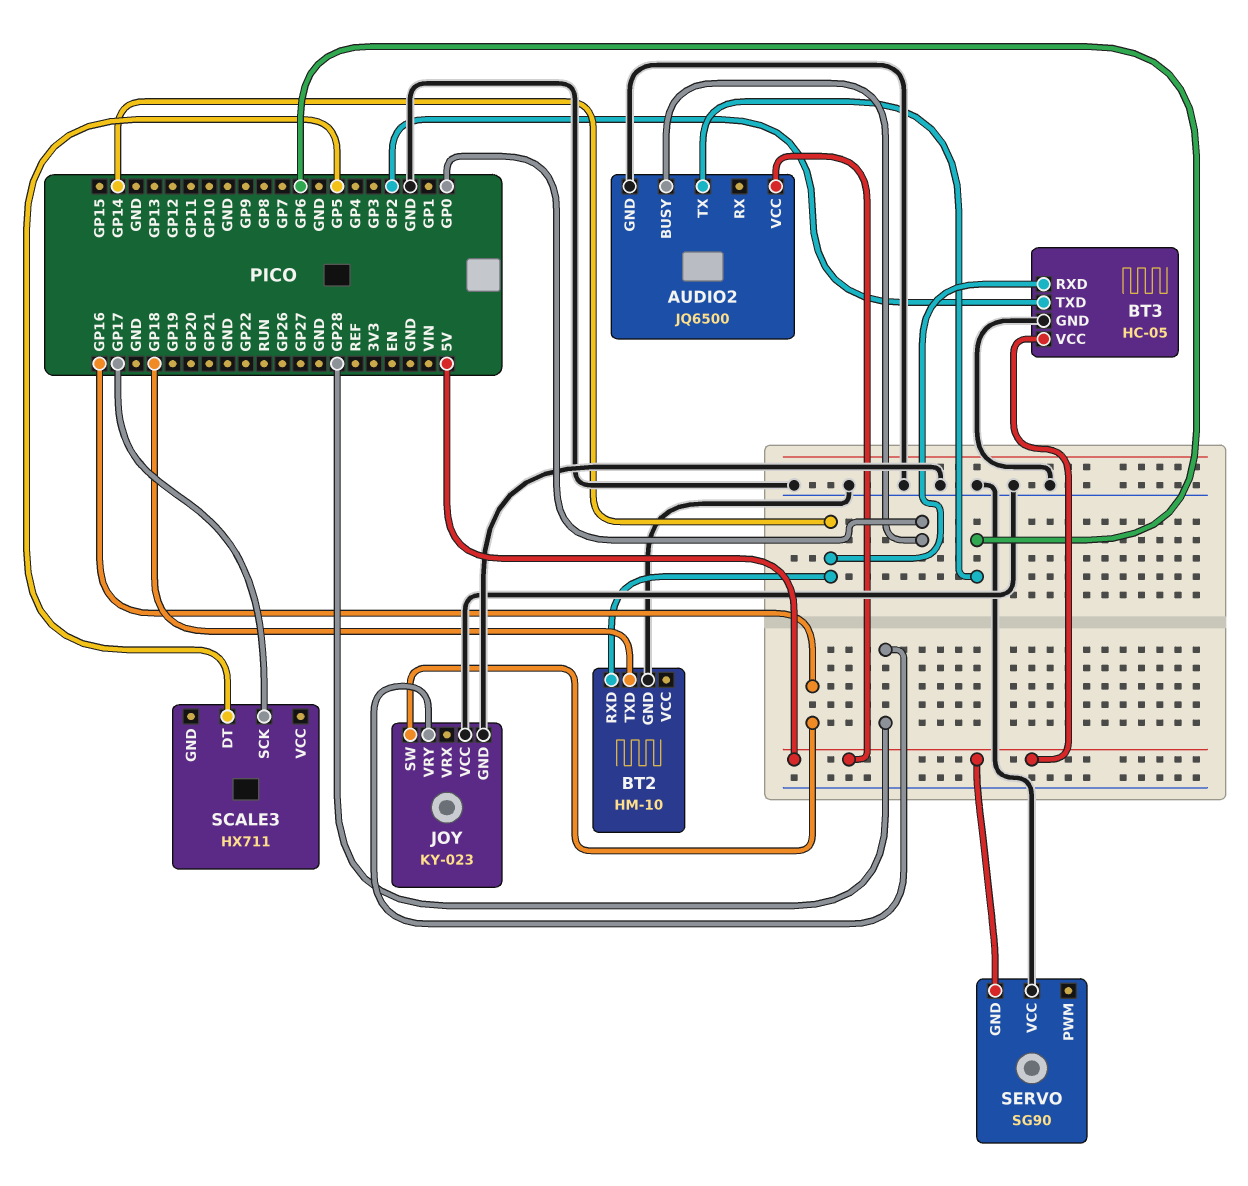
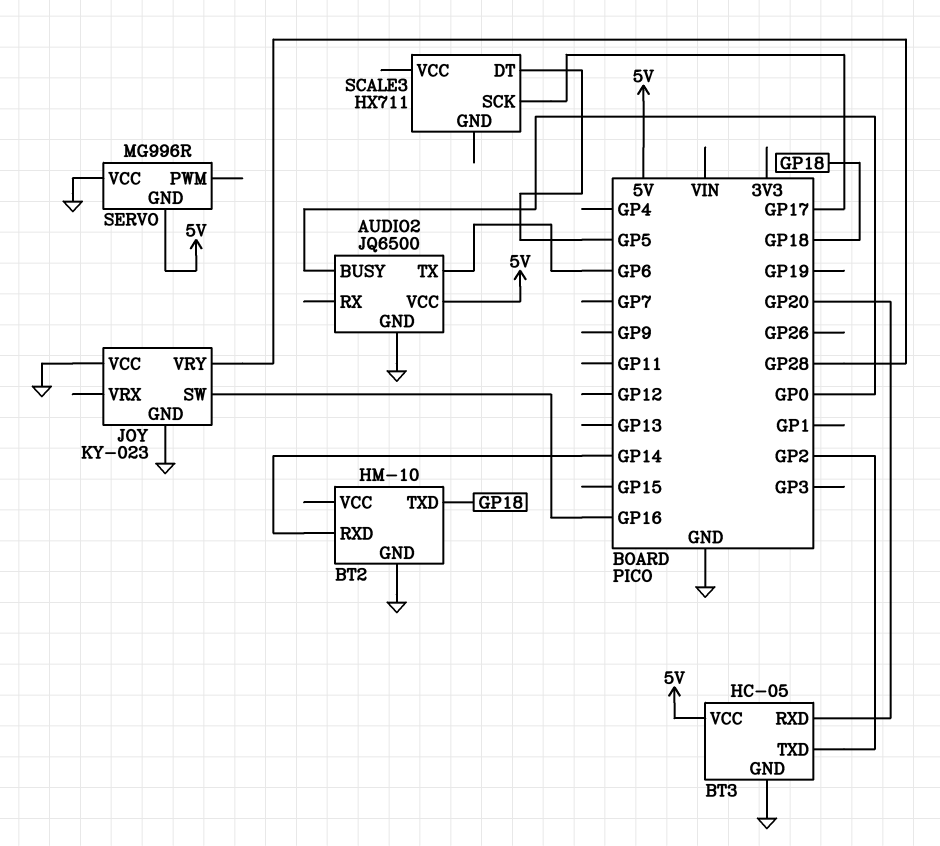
BT3 pin RXD: GP14 -> GP20
SERVO: SG90 -> MG996R

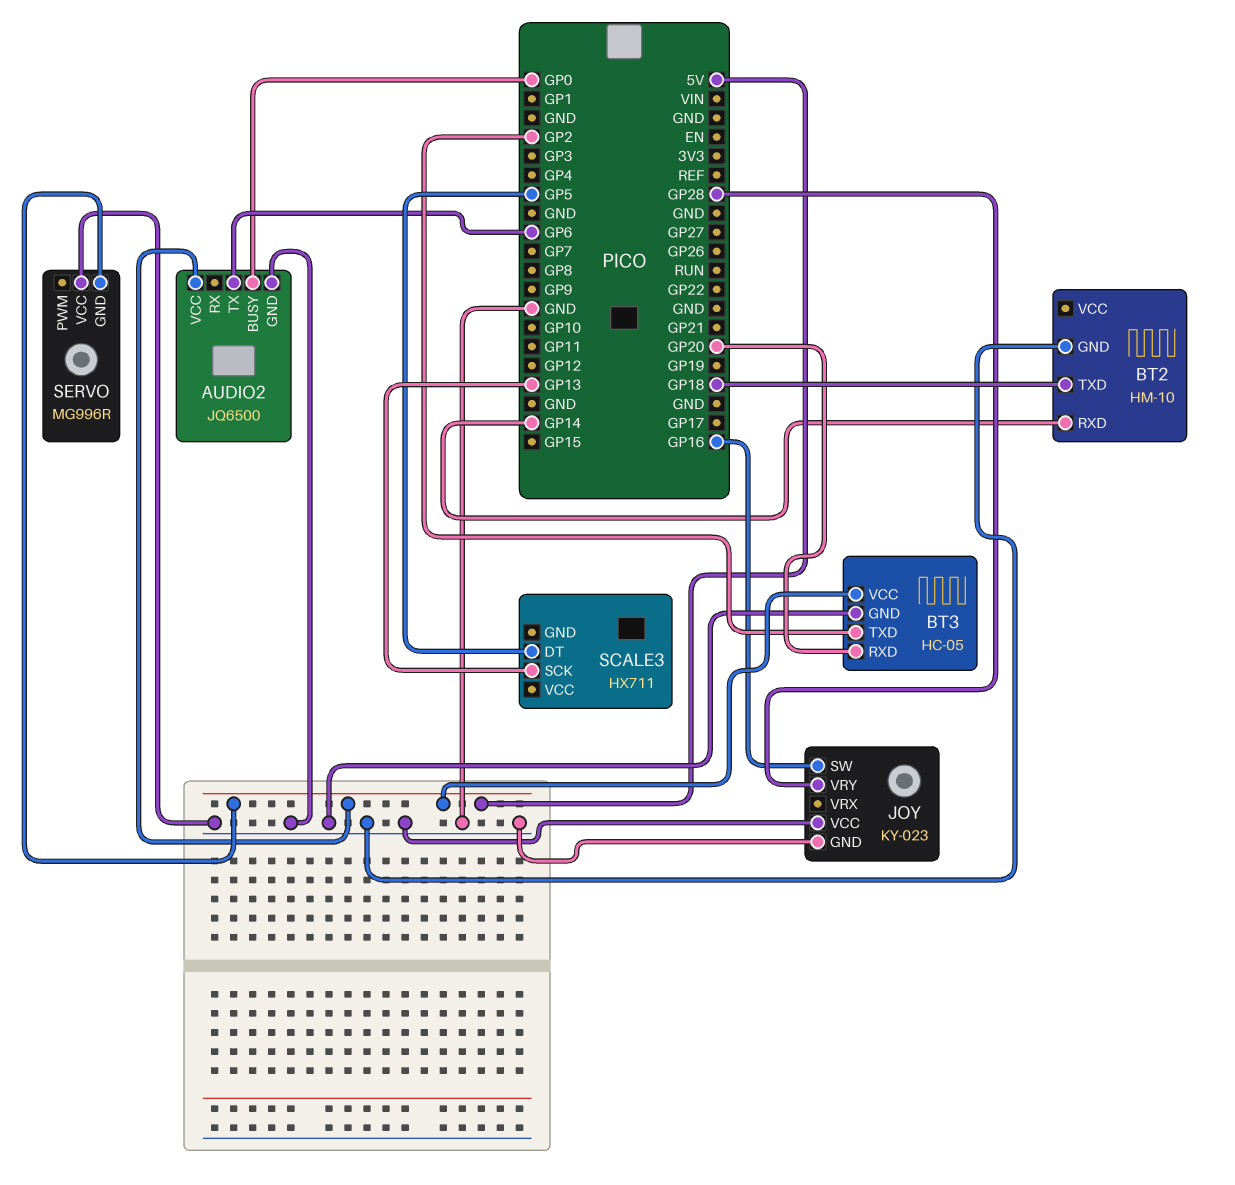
SCALE3 pin SCK: GP17 -> GP13

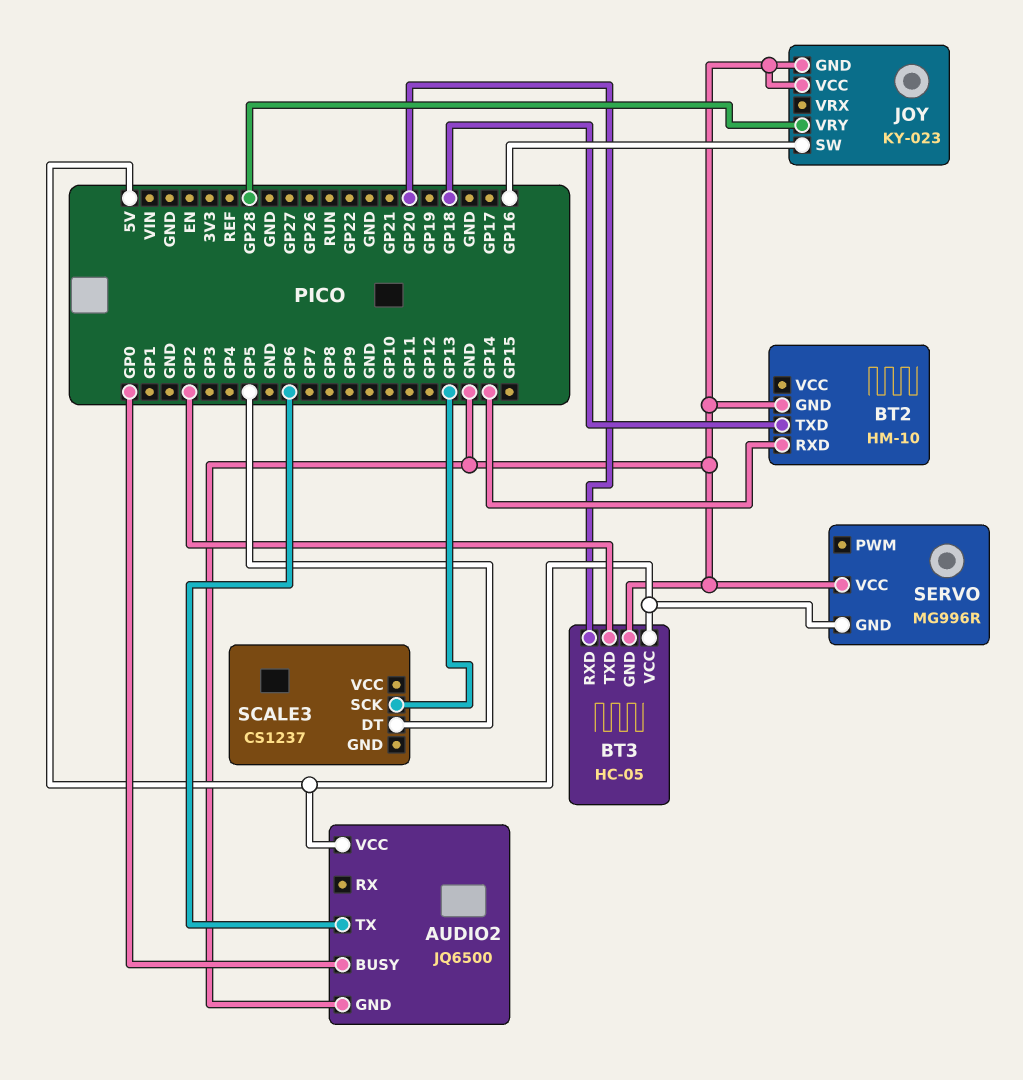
SCALE3: HX711 -> CS1237

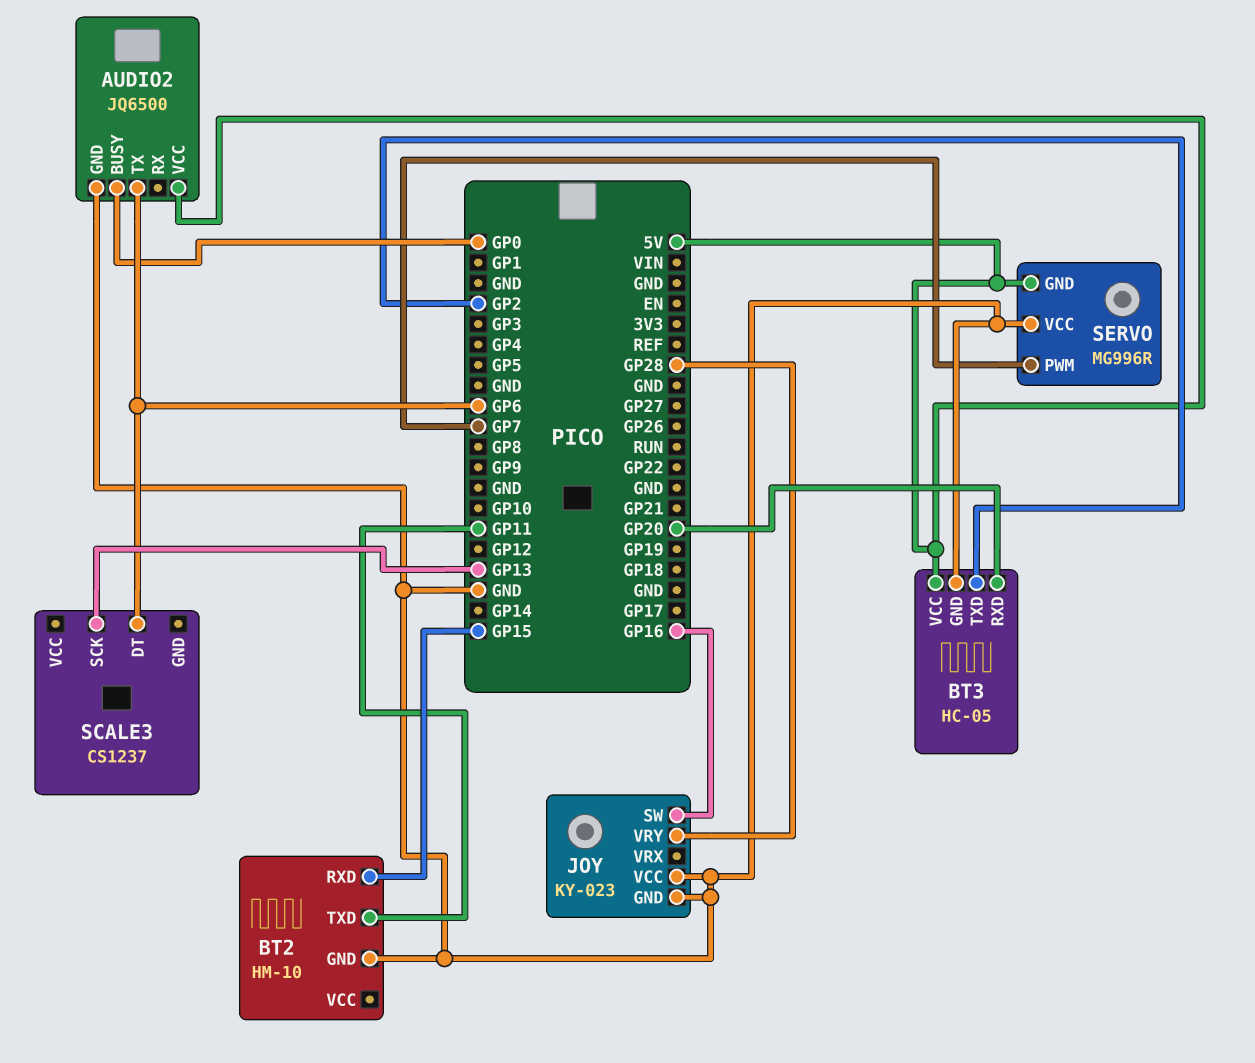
BT2 pin RXD: GP14 -> GP15
BT2 pin TXD: GP18 -> GP11
SCALE3 pin DT: GP5 -> GP6
SERVO pin PWM: none -> GP7

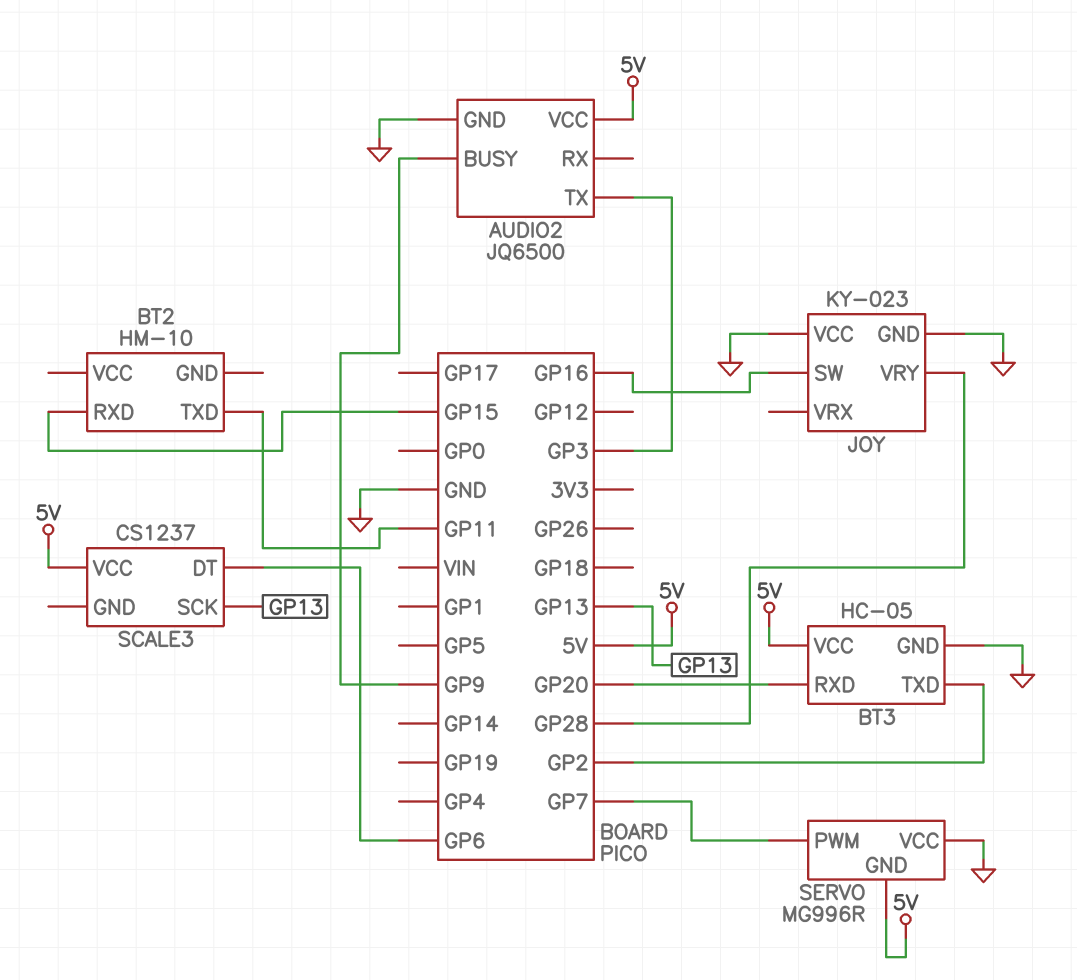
AUDIO2 pin BUSY: GP0 -> GP9
AUDIO2 pin TX: GP6 -> GP3
BT2 pin GND: GND -> none
SCALE3 pin VCC: none -> 5V

